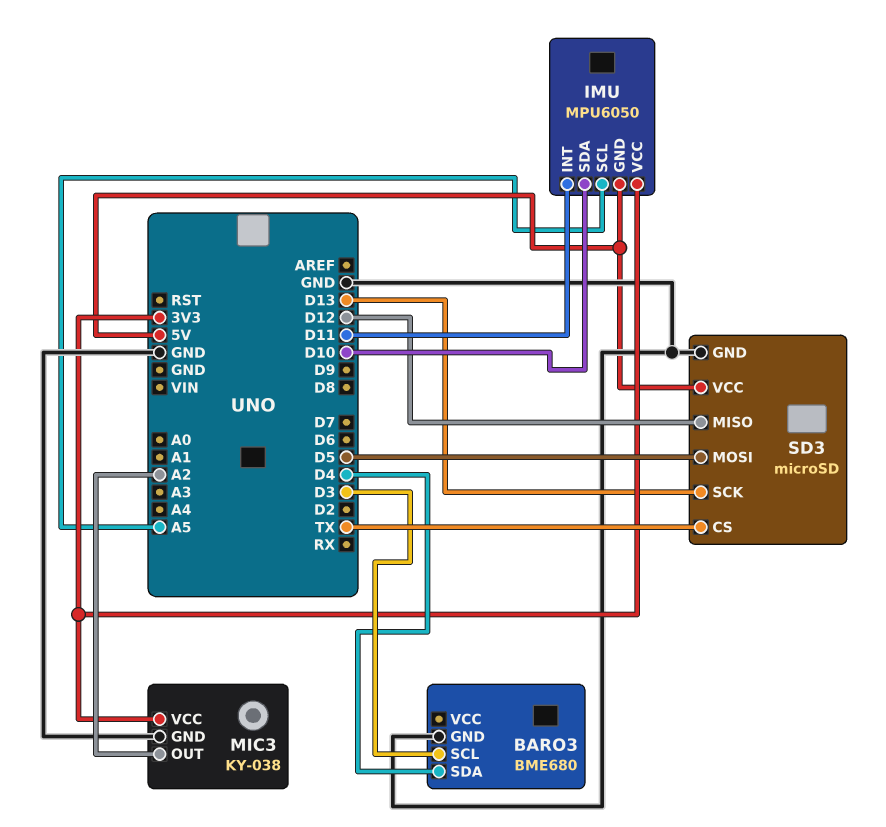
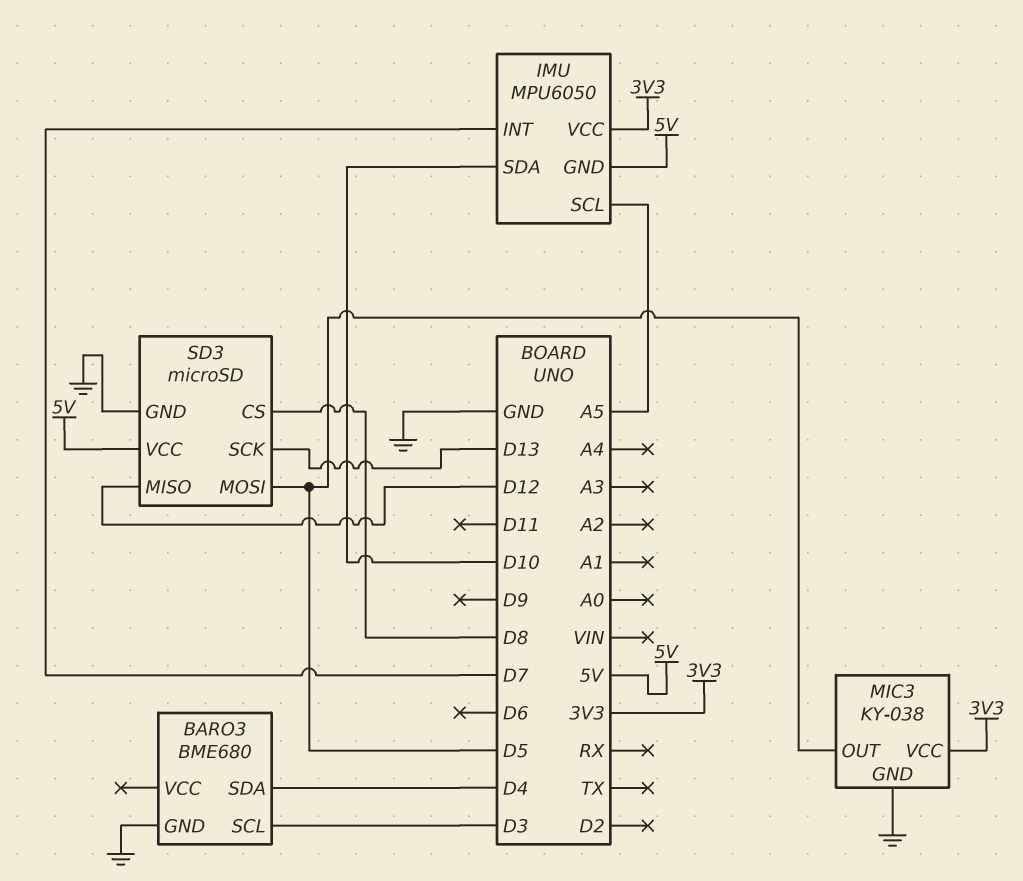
IMU pin INT: D11 -> D7
MIC3 pin OUT: A2 -> D5
SD3 pin CS: TX -> D8

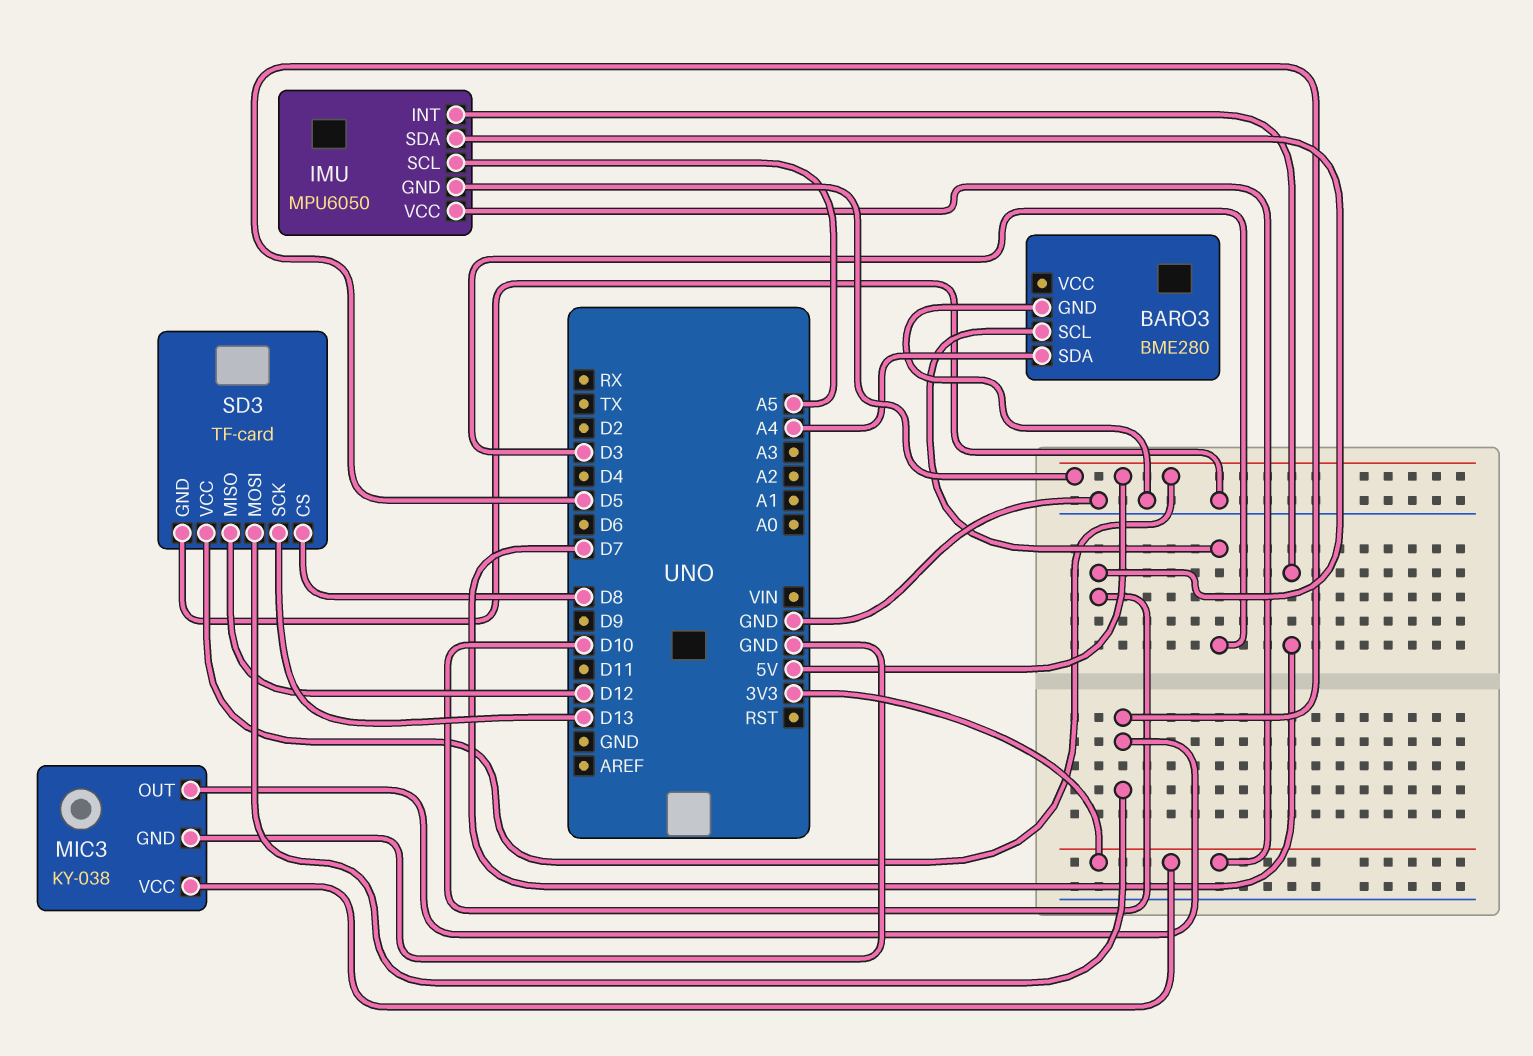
BARO3: BME680 -> BME280
BARO3 pin SDA: D4 -> A4
SD3: microSD -> TF-card

